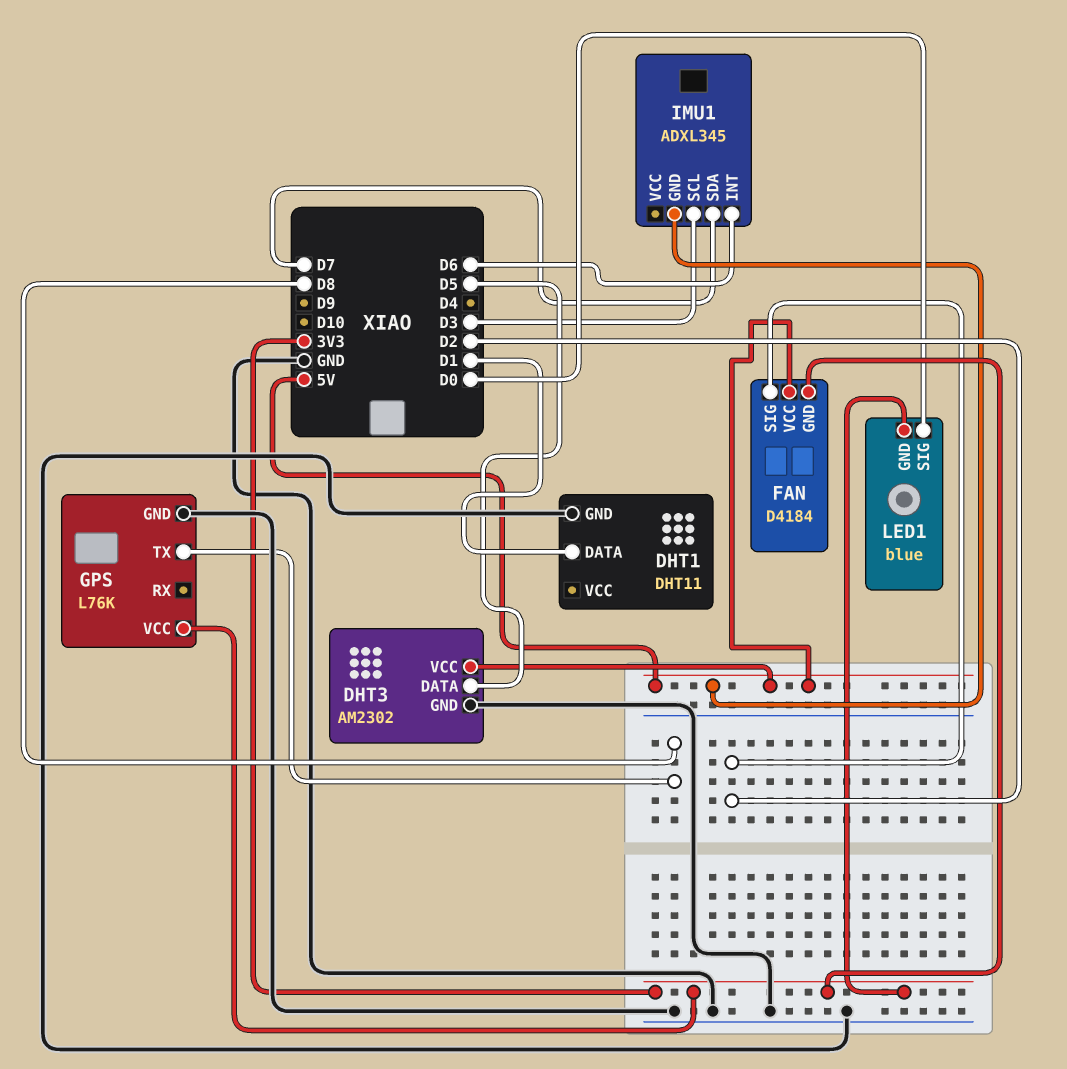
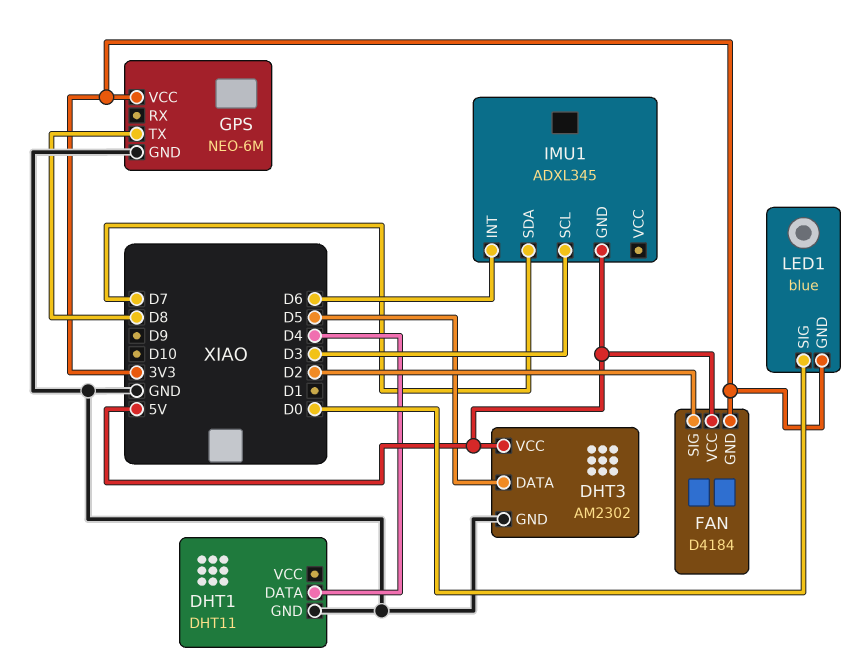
DHT1 pin DATA: D1 -> D4
GPS: L76K -> NEO-6M

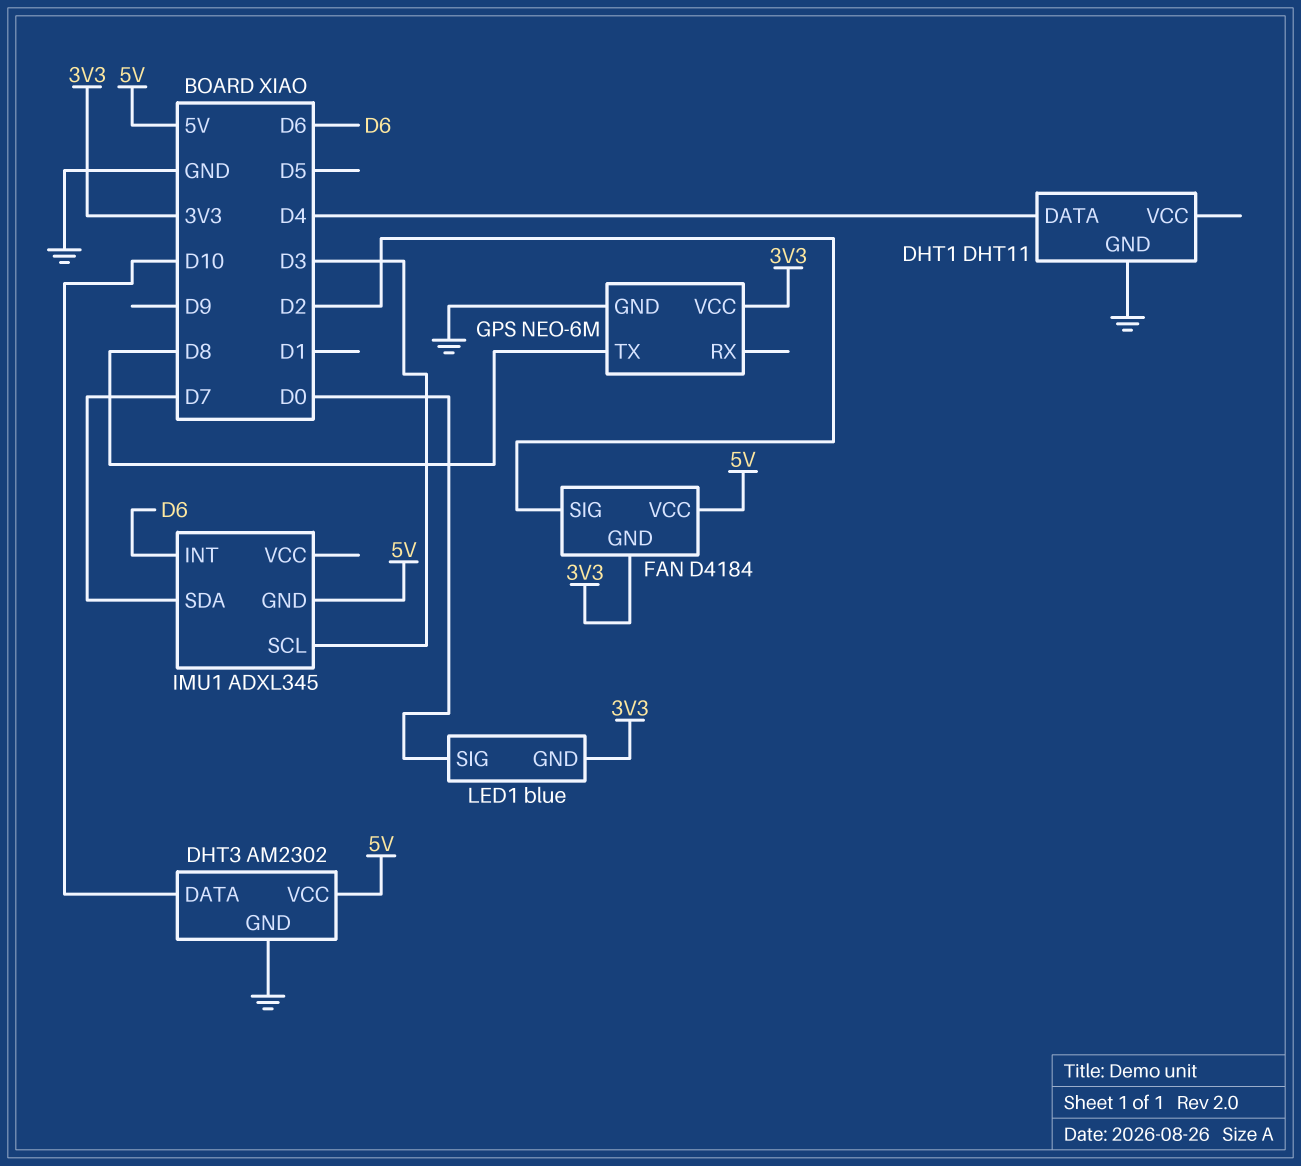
DHT3 pin DATA: D5 -> D10

